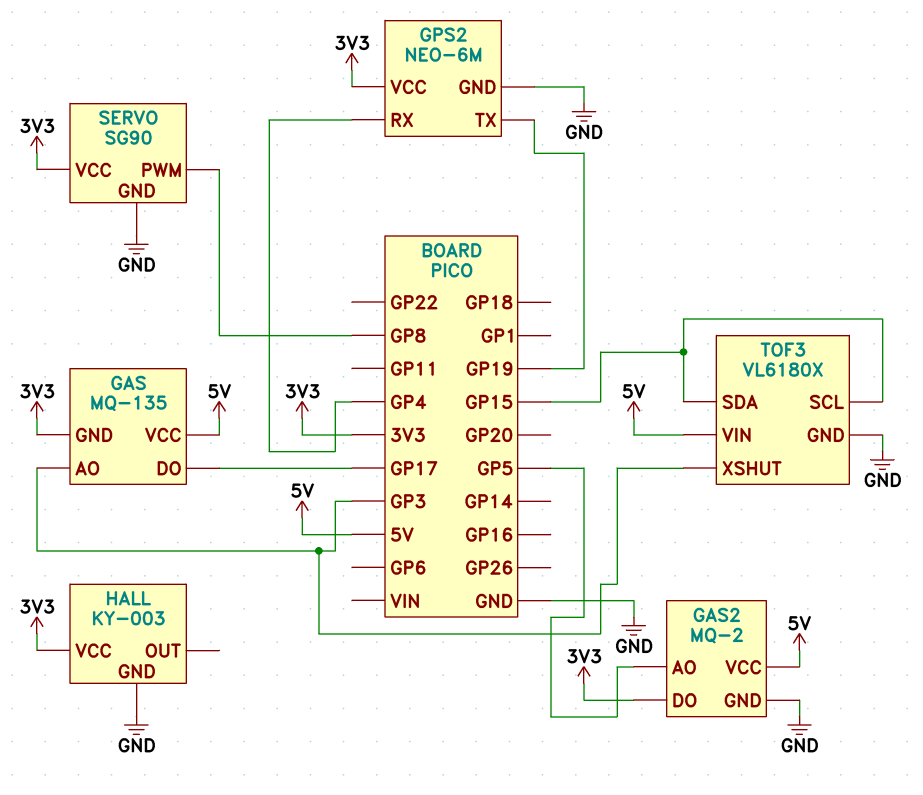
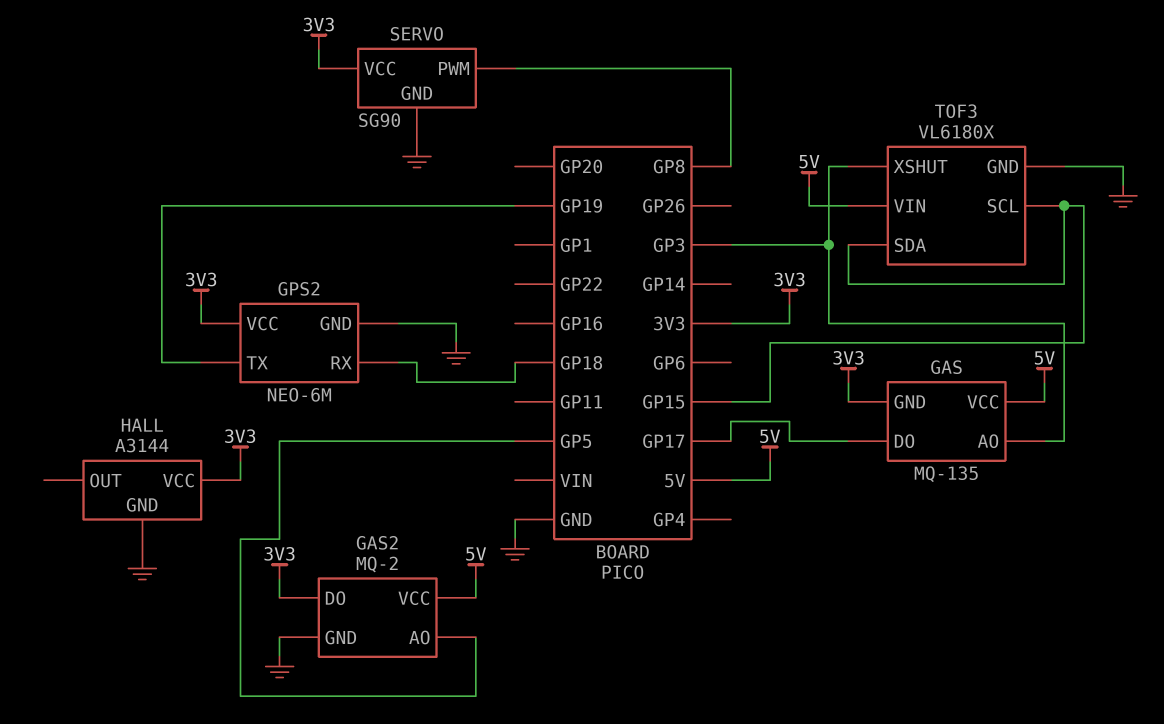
GPS2 pin RX: GP4 -> GP18
HALL: KY-003 -> A3144

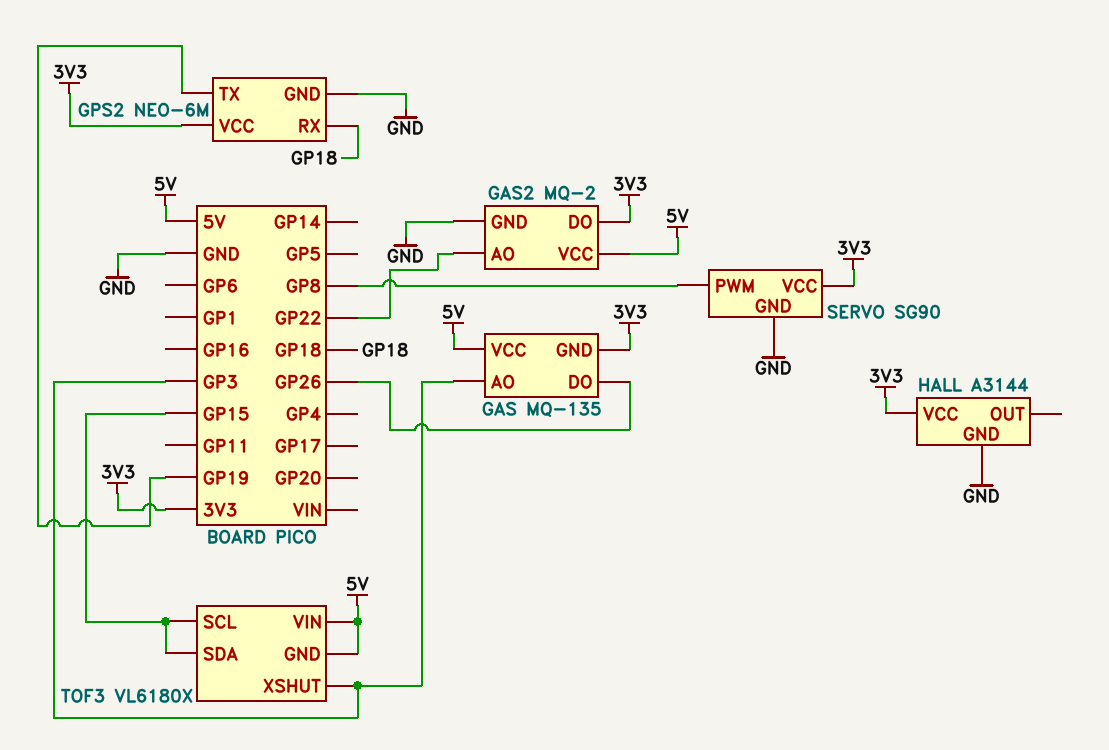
GAS pin DO: GP17 -> GP26
GAS2 pin AO: GP5 -> GP22
TOF3 pin GND: GND -> 5V

